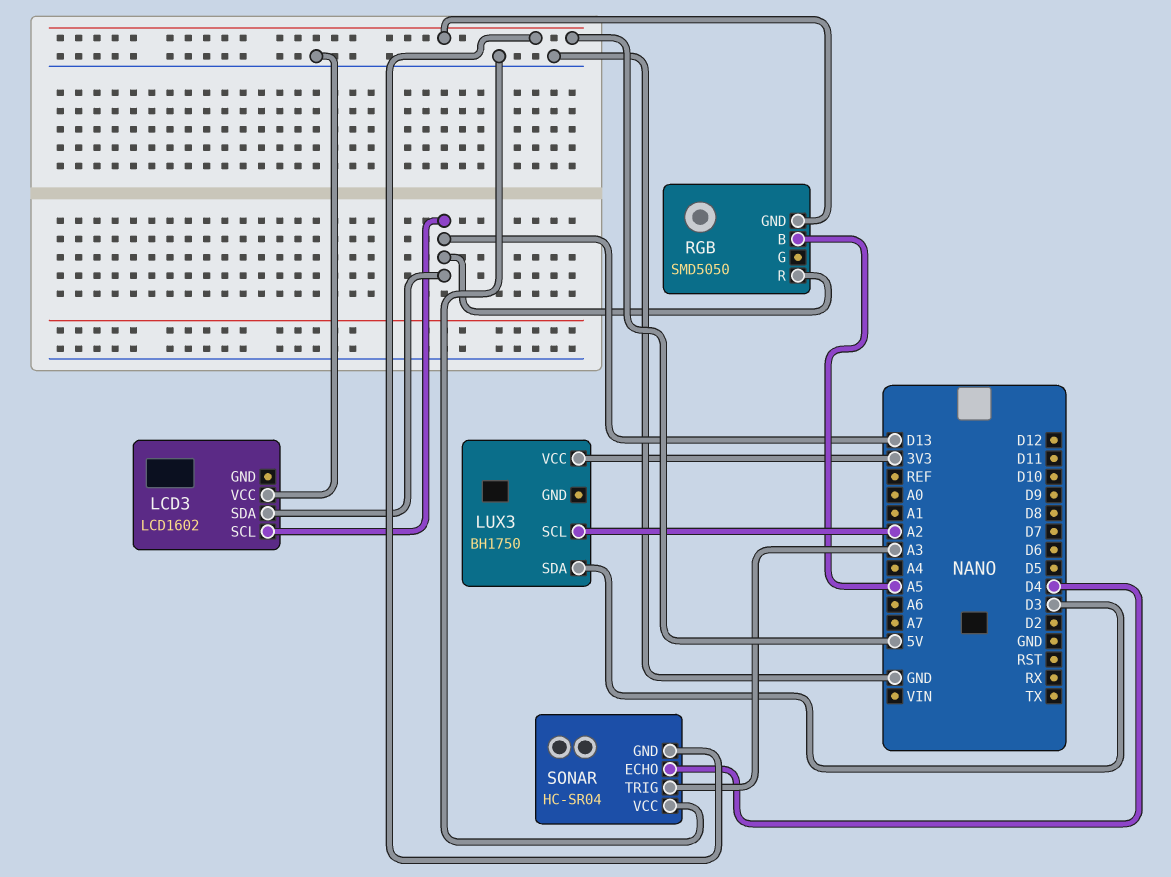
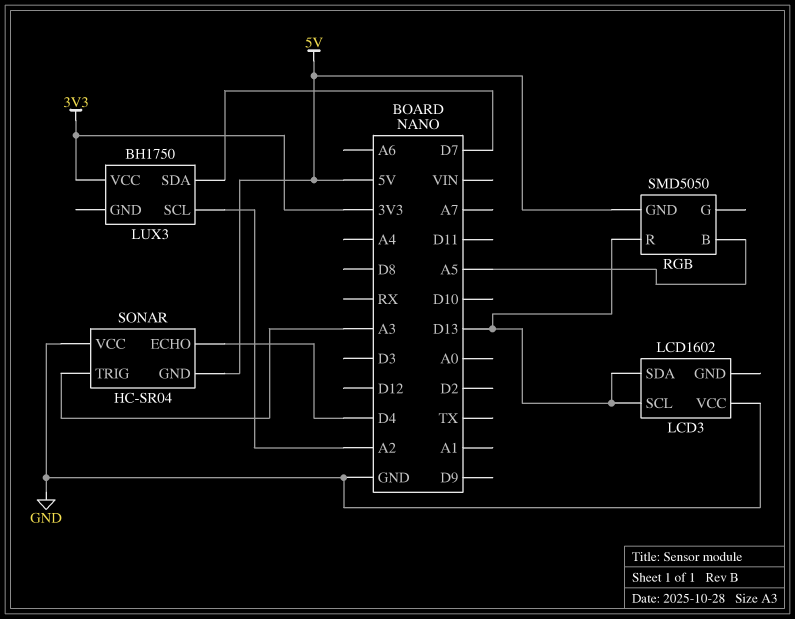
LUX3 pin SDA: D3 -> D7

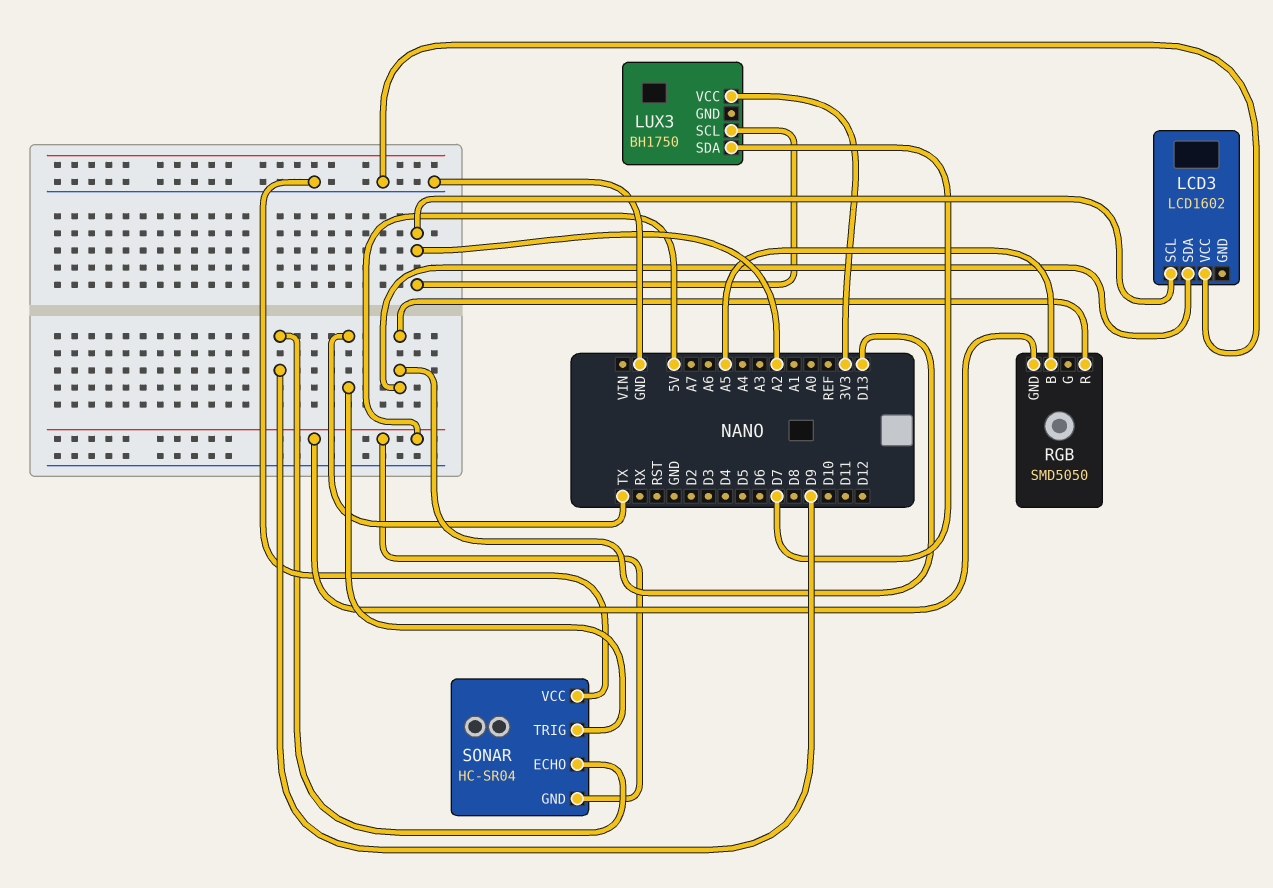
LCD3 pin SCL: D13 -> A2
SONAR pin ECHO: D4 -> D9
SONAR pin TRIG: A3 -> TX

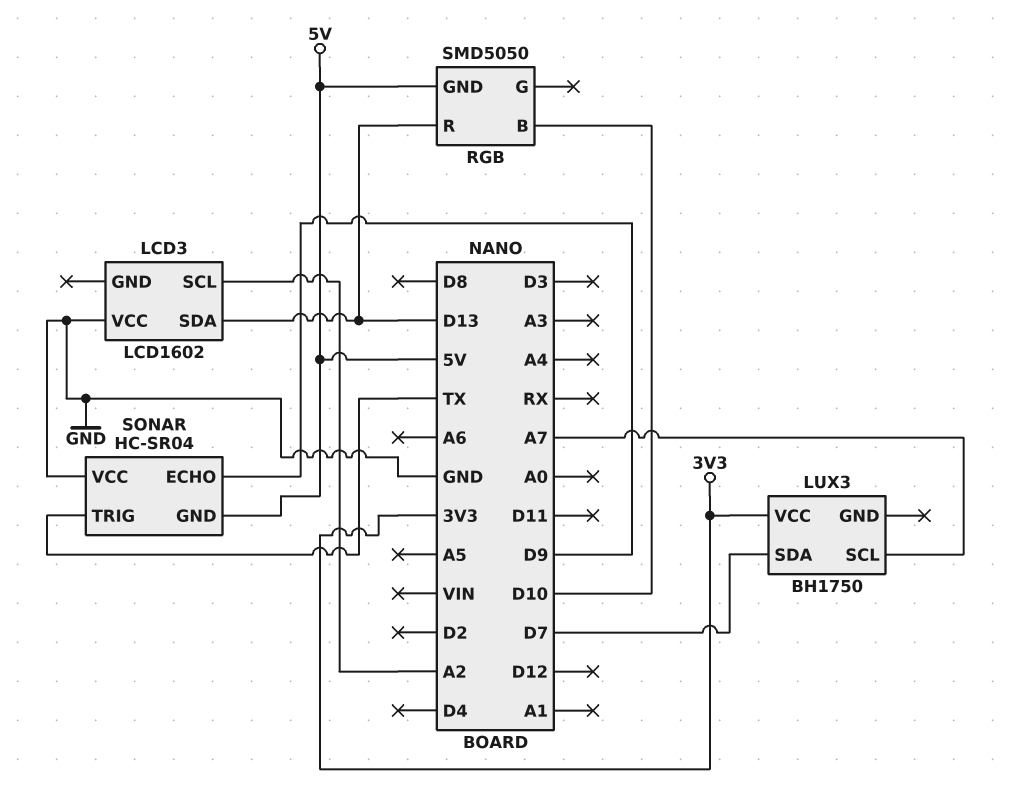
LUX3 pin SCL: A2 -> A7
RGB pin B: A5 -> D10

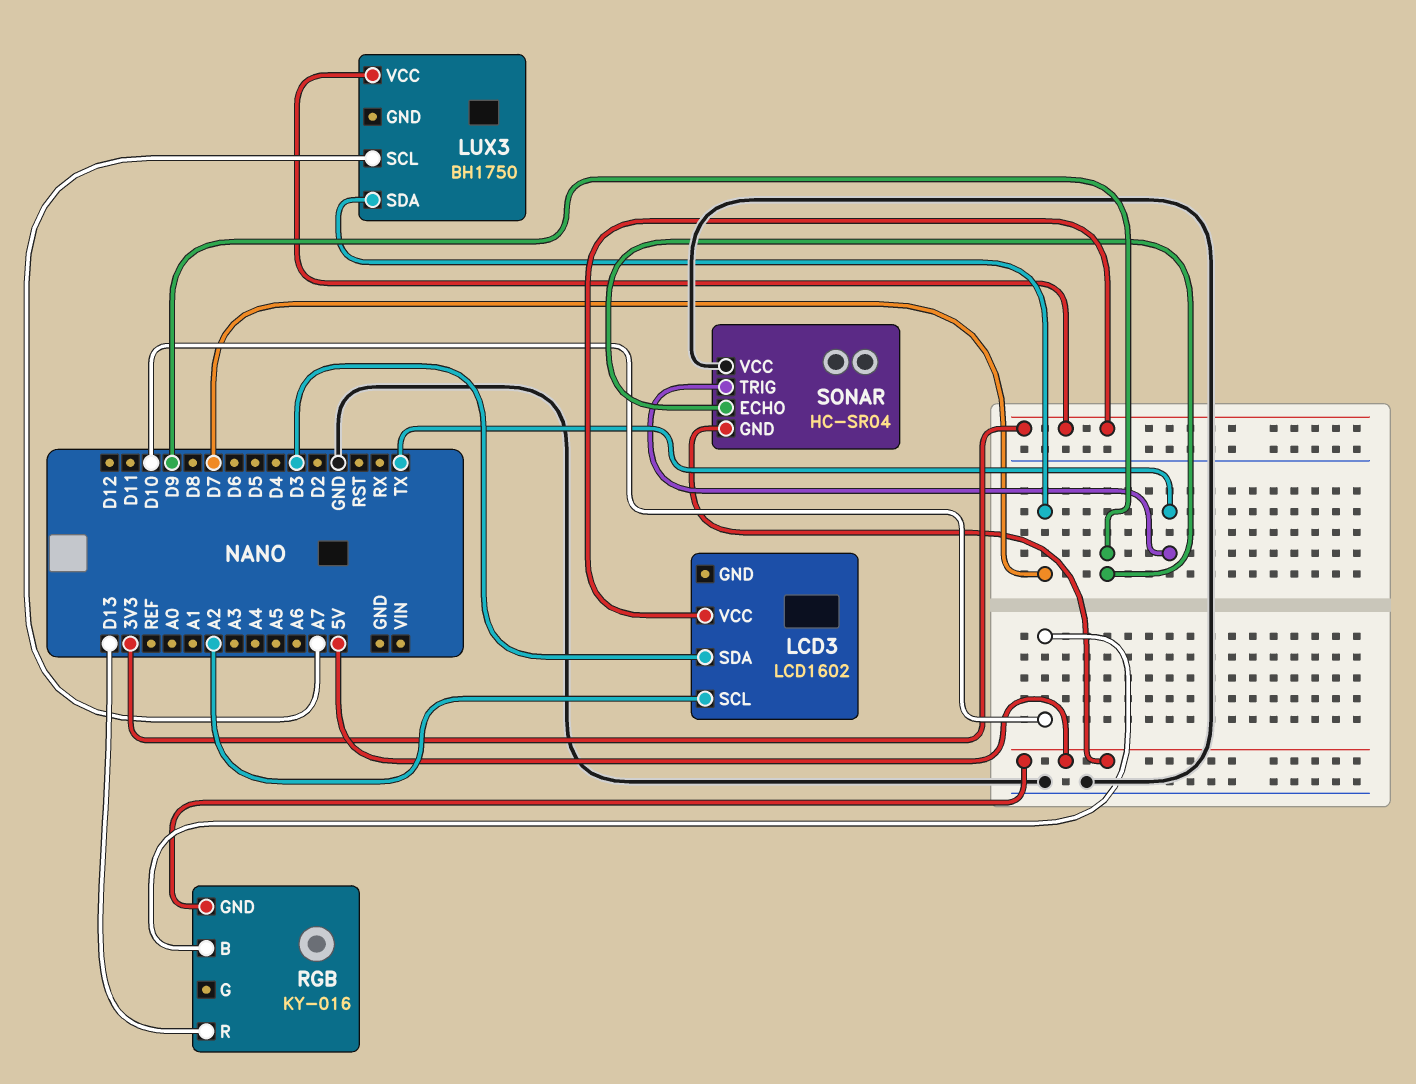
LCD3 pin SDA: D13 -> D3
LCD3 pin VCC: GND -> 3V3
RGB: SMD5050 -> KY-016

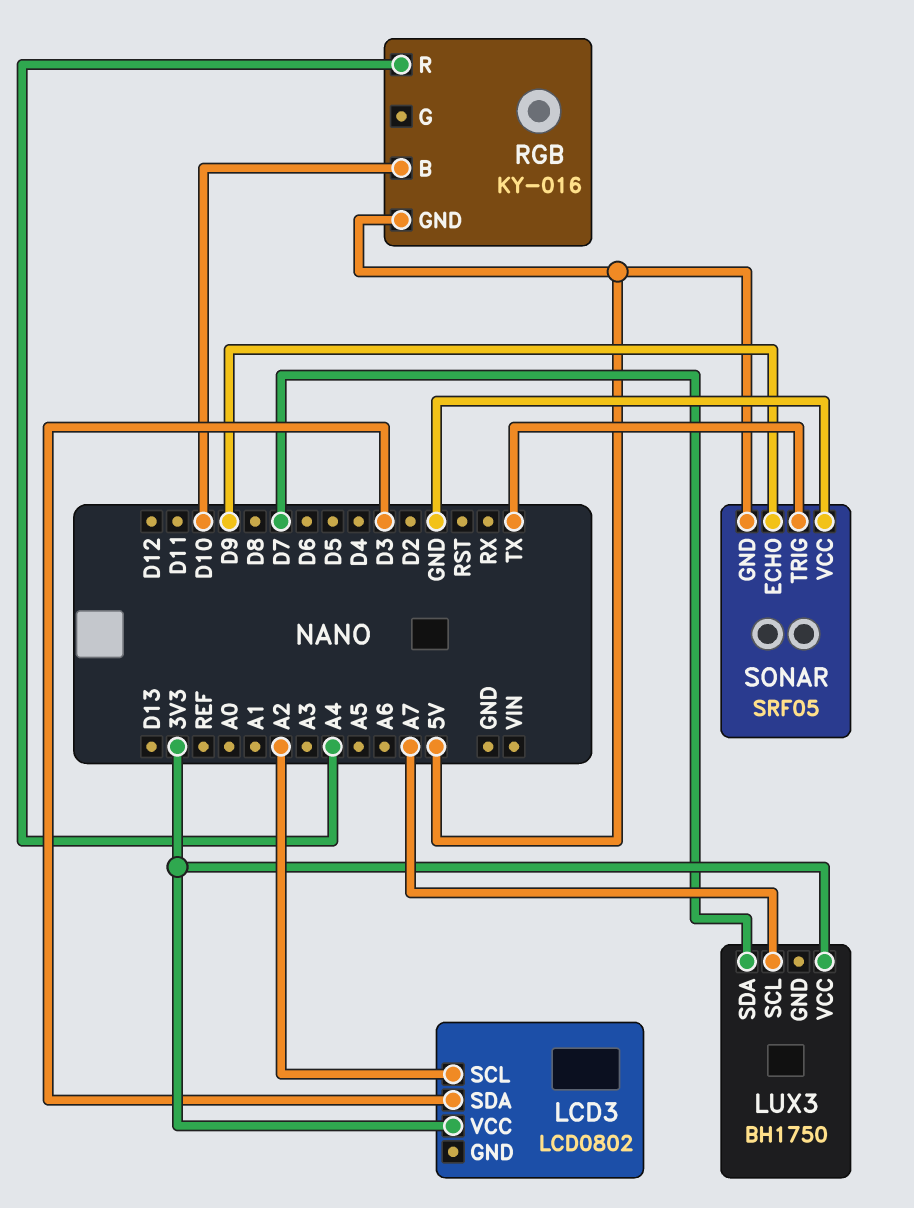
LCD3: LCD1602 -> LCD0802
RGB pin R: D13 -> A4
SONAR: HC-SR04 -> SRF05

